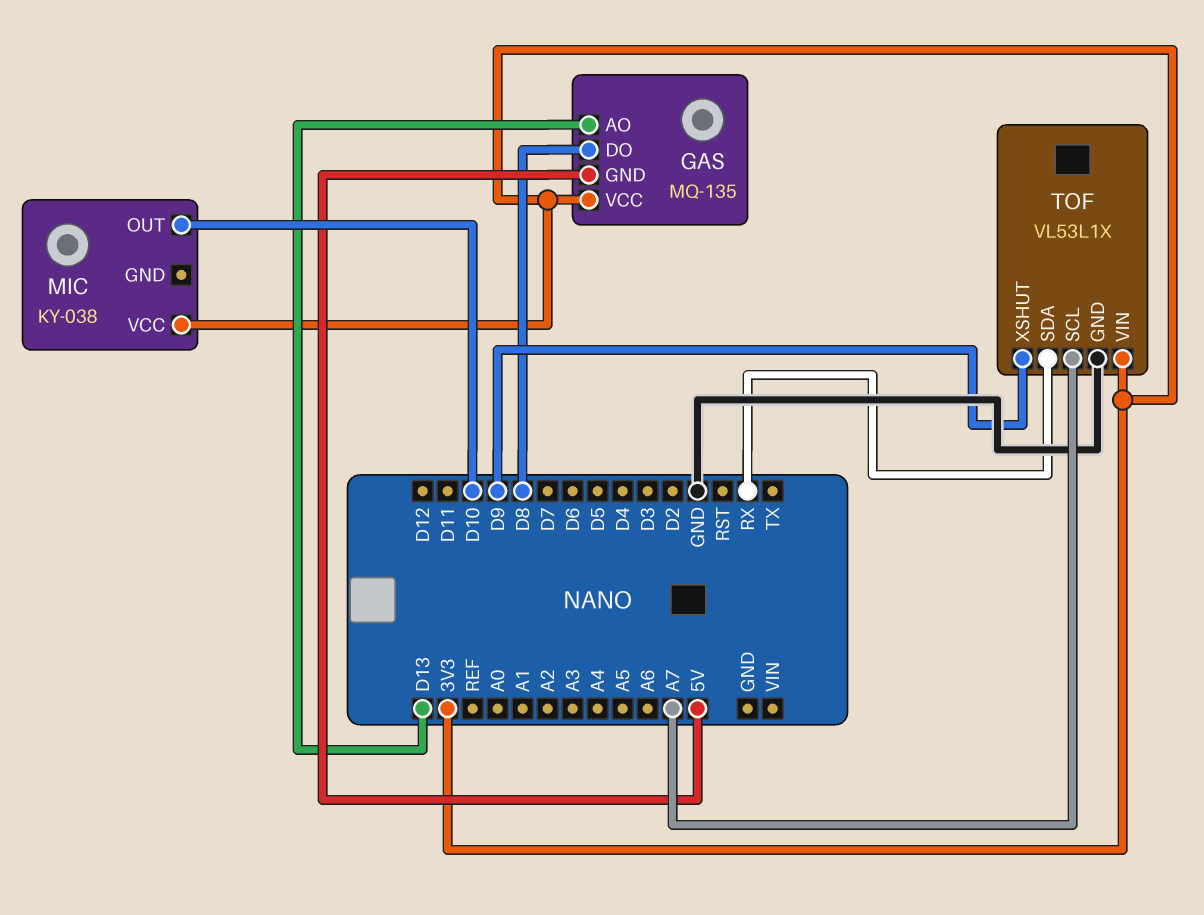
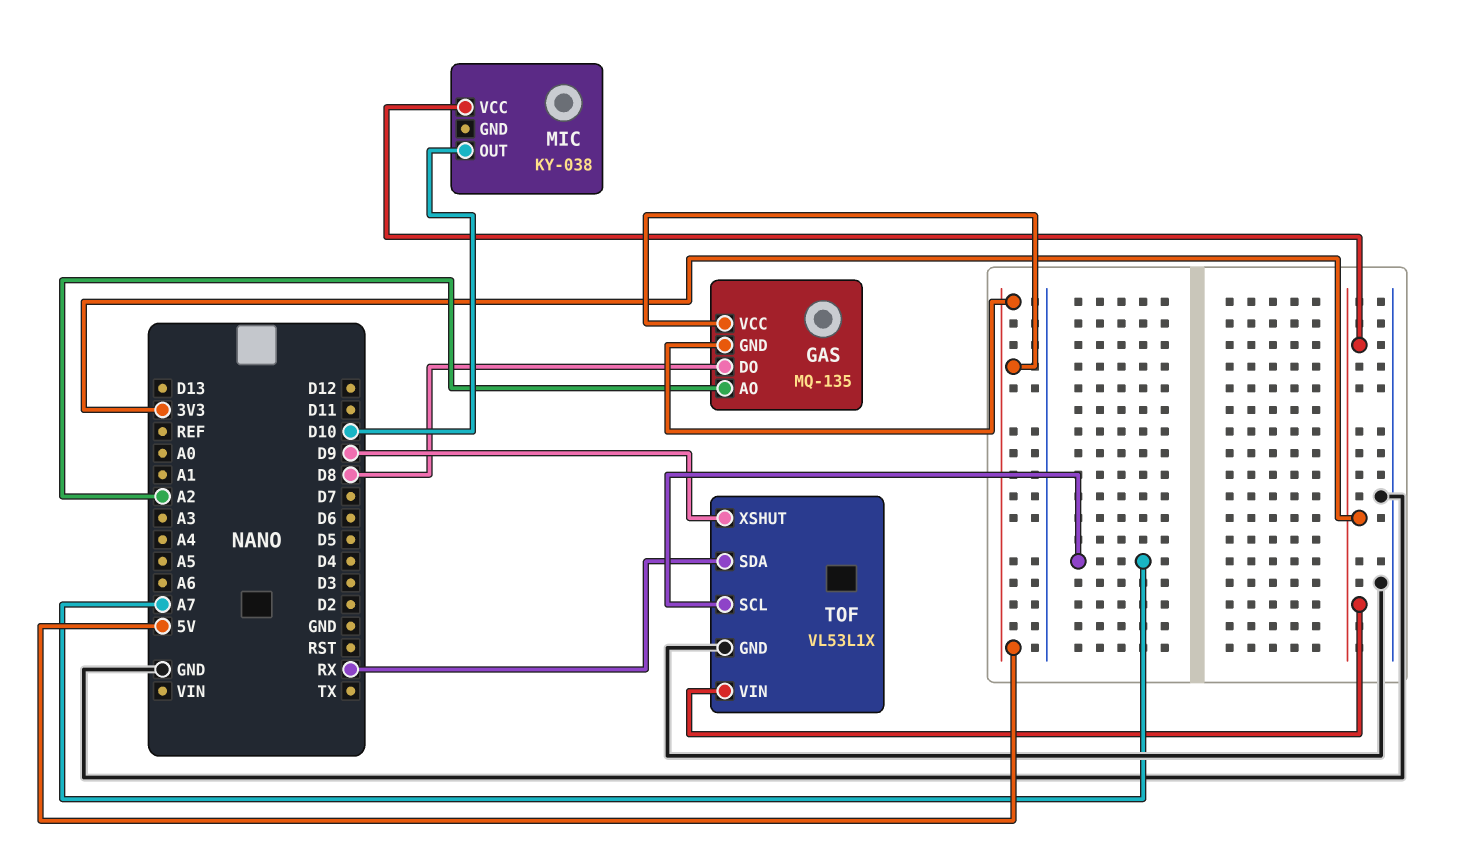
GAS pin AO: D13 -> A2
GAS pin VCC: 3V3 -> 5V

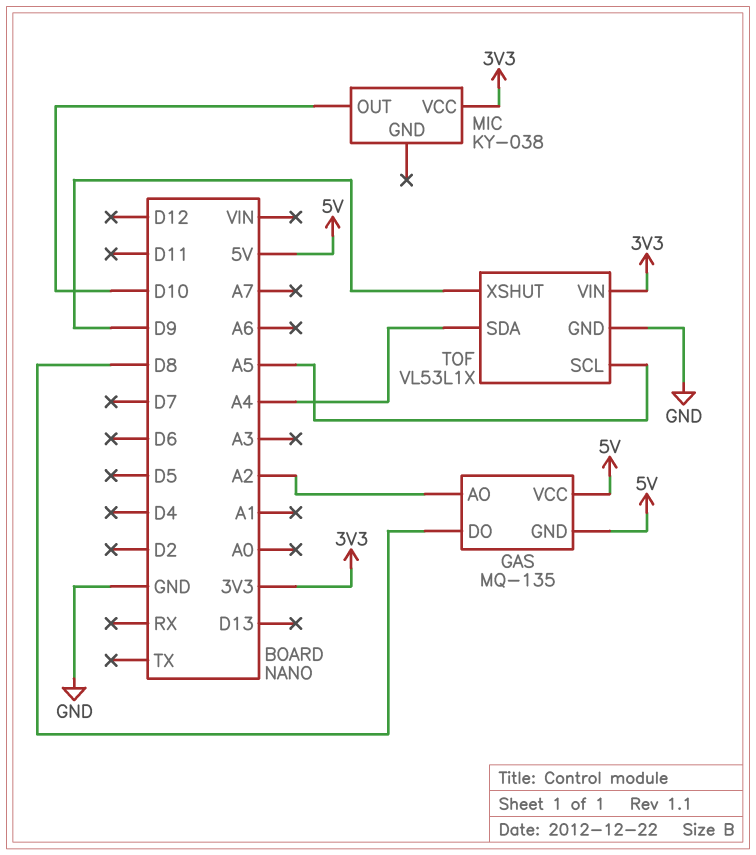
TOF pin SCL: A7 -> A5
TOF pin SDA: RX -> A4

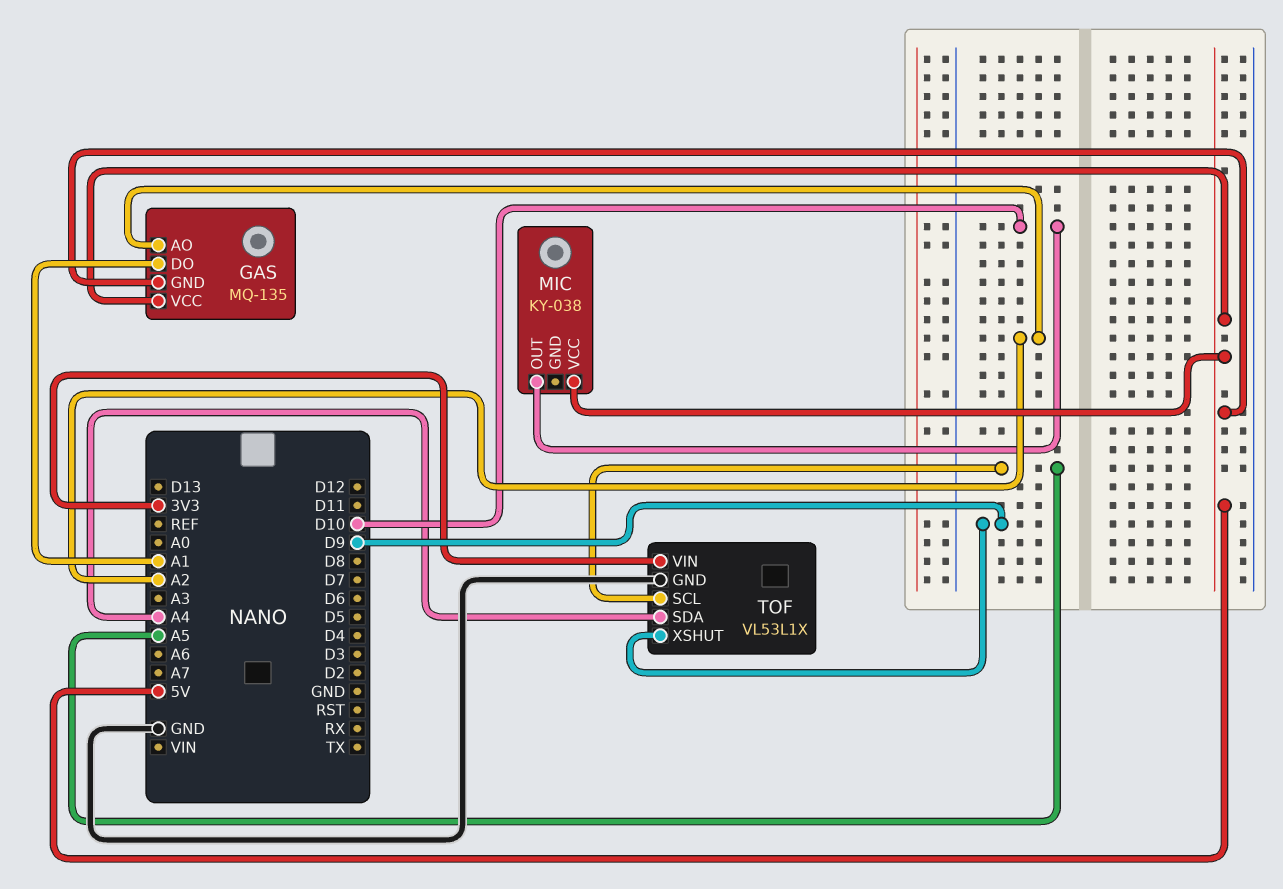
GAS pin DO: D8 -> A1
MIC pin VCC: 3V3 -> 5V

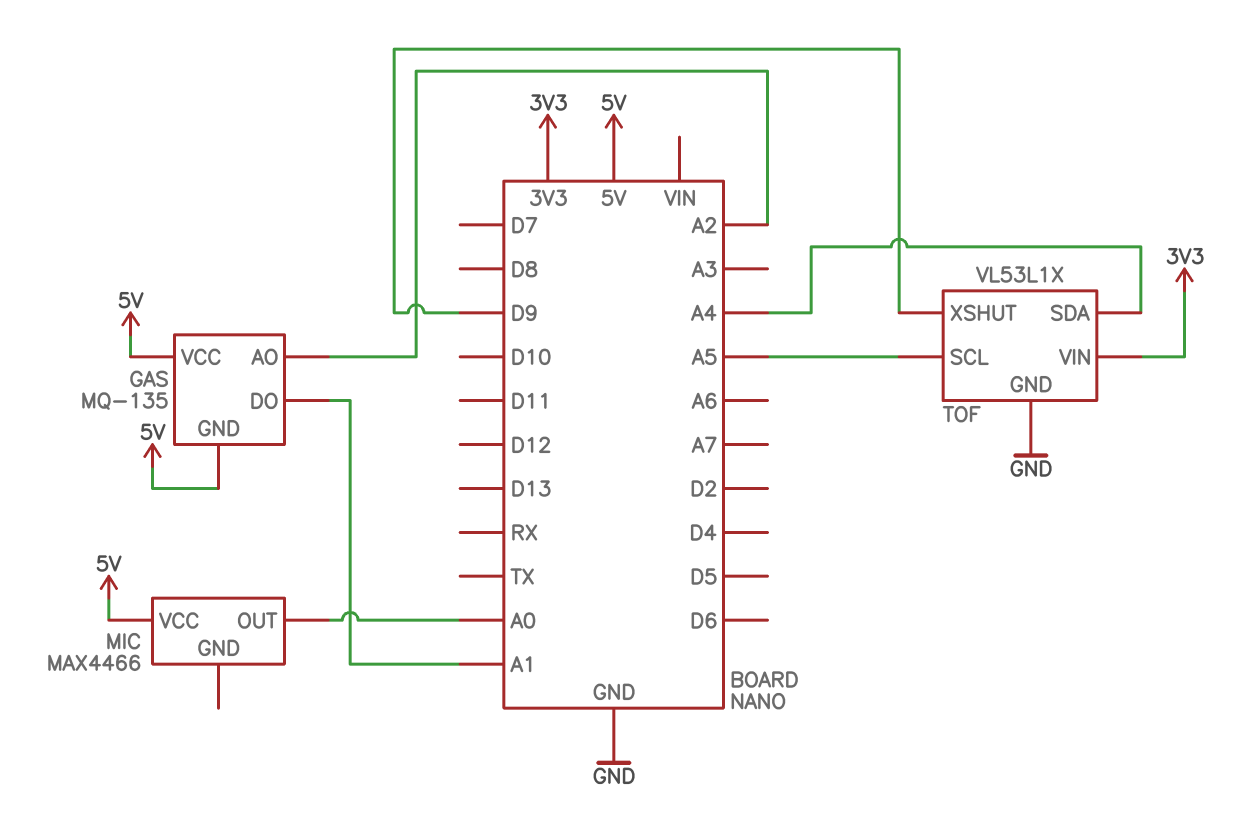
MIC: KY-038 -> MAX4466
MIC pin OUT: D10 -> A0

